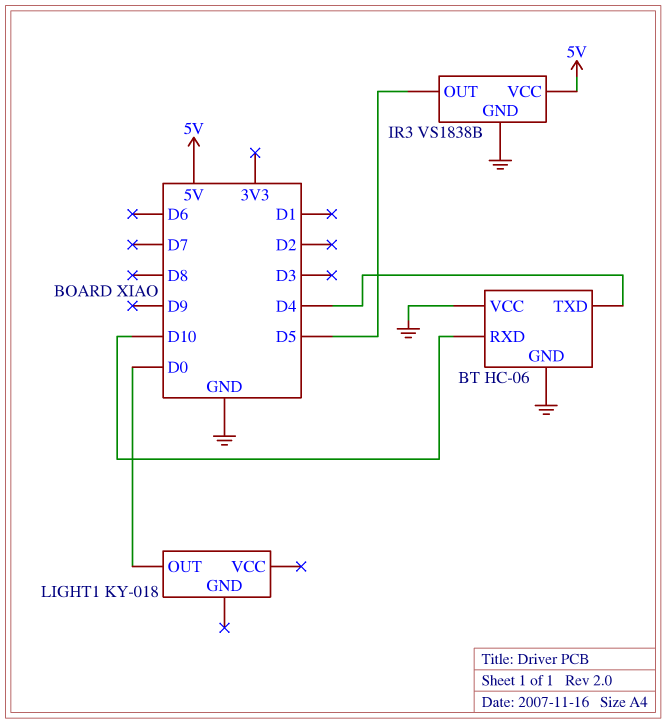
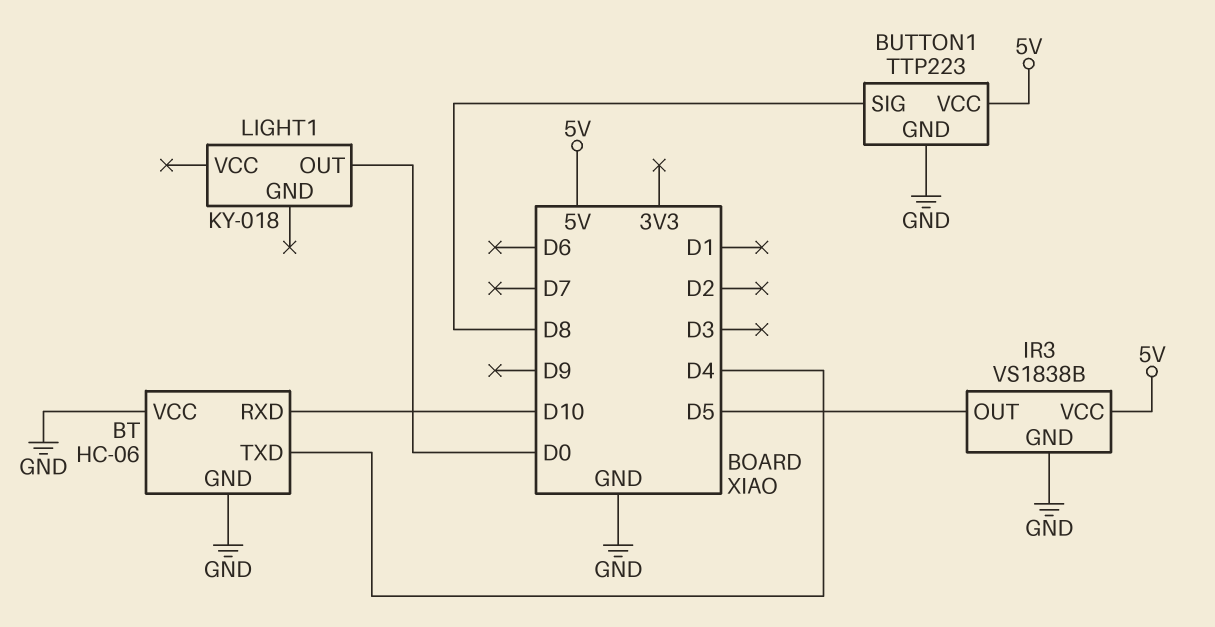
BUTTON1: none -> TTP223
BUTTON1 pin GND: none -> GND
BUTTON1 pin SIG: none -> D8
BUTTON1 pin VCC: none -> 5V

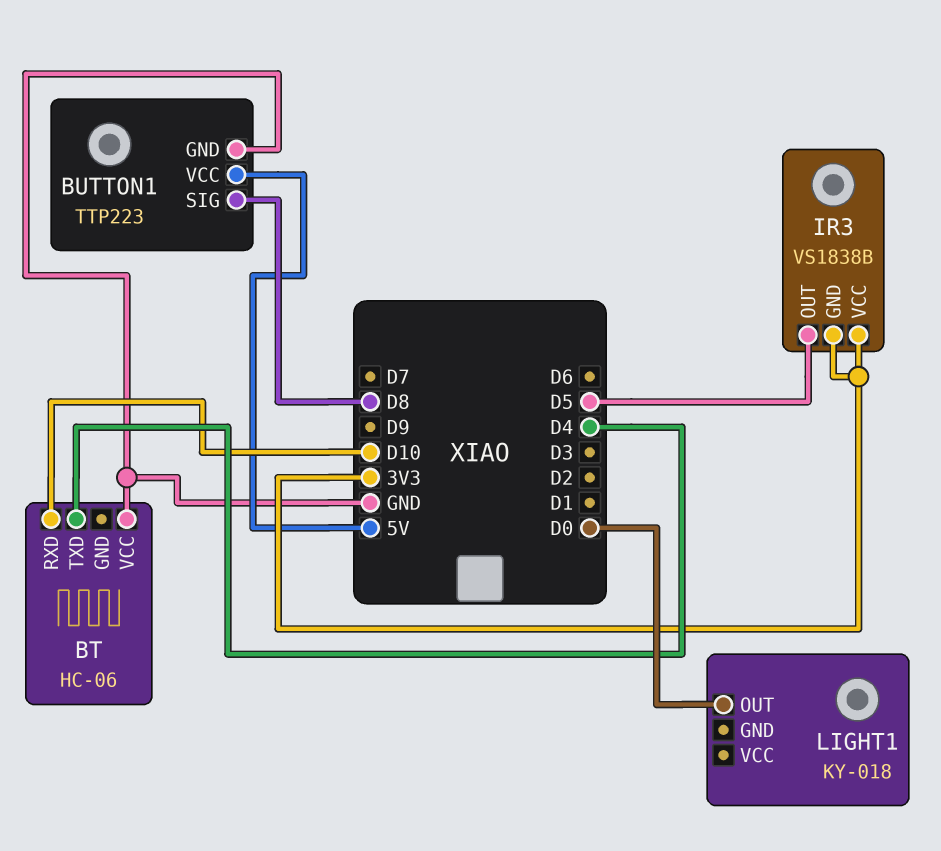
BT pin GND: GND -> none
IR3 pin GND: GND -> 3V3
IR3 pin VCC: 5V -> 3V3

